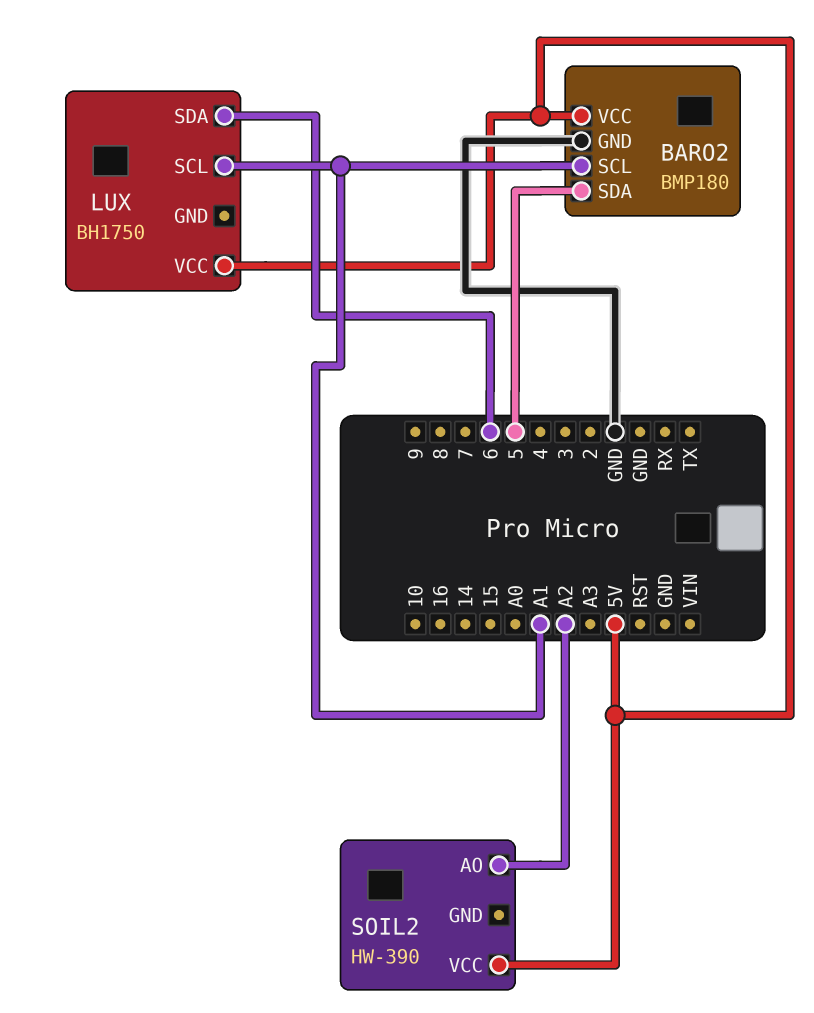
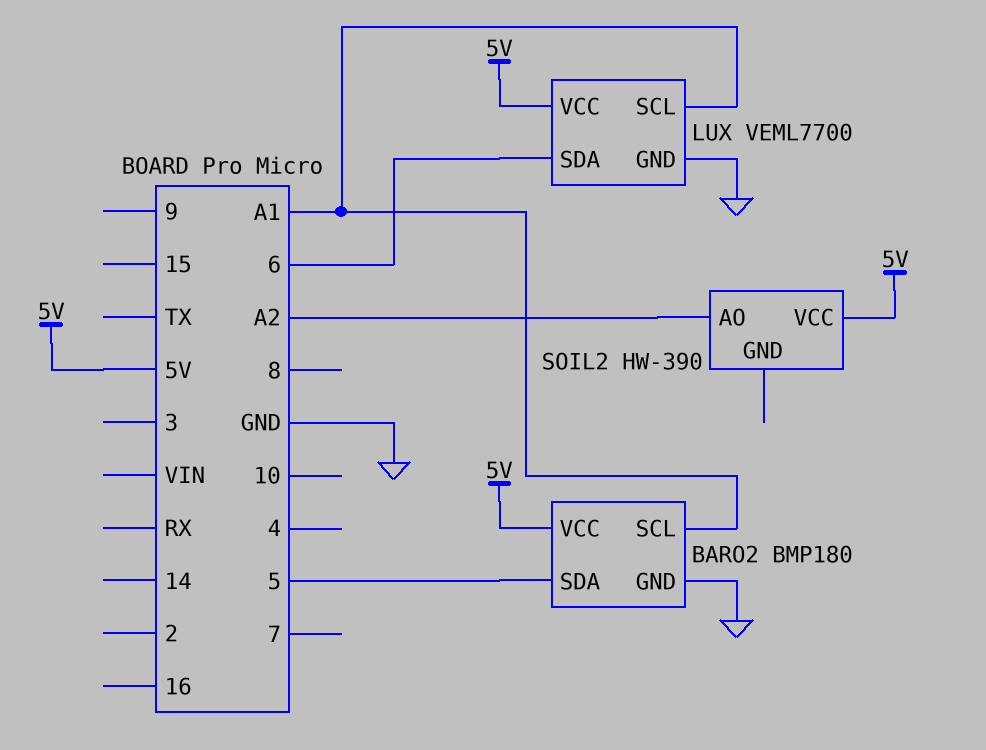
LUX: BH1750 -> VEML7700
LUX pin GND: none -> GND

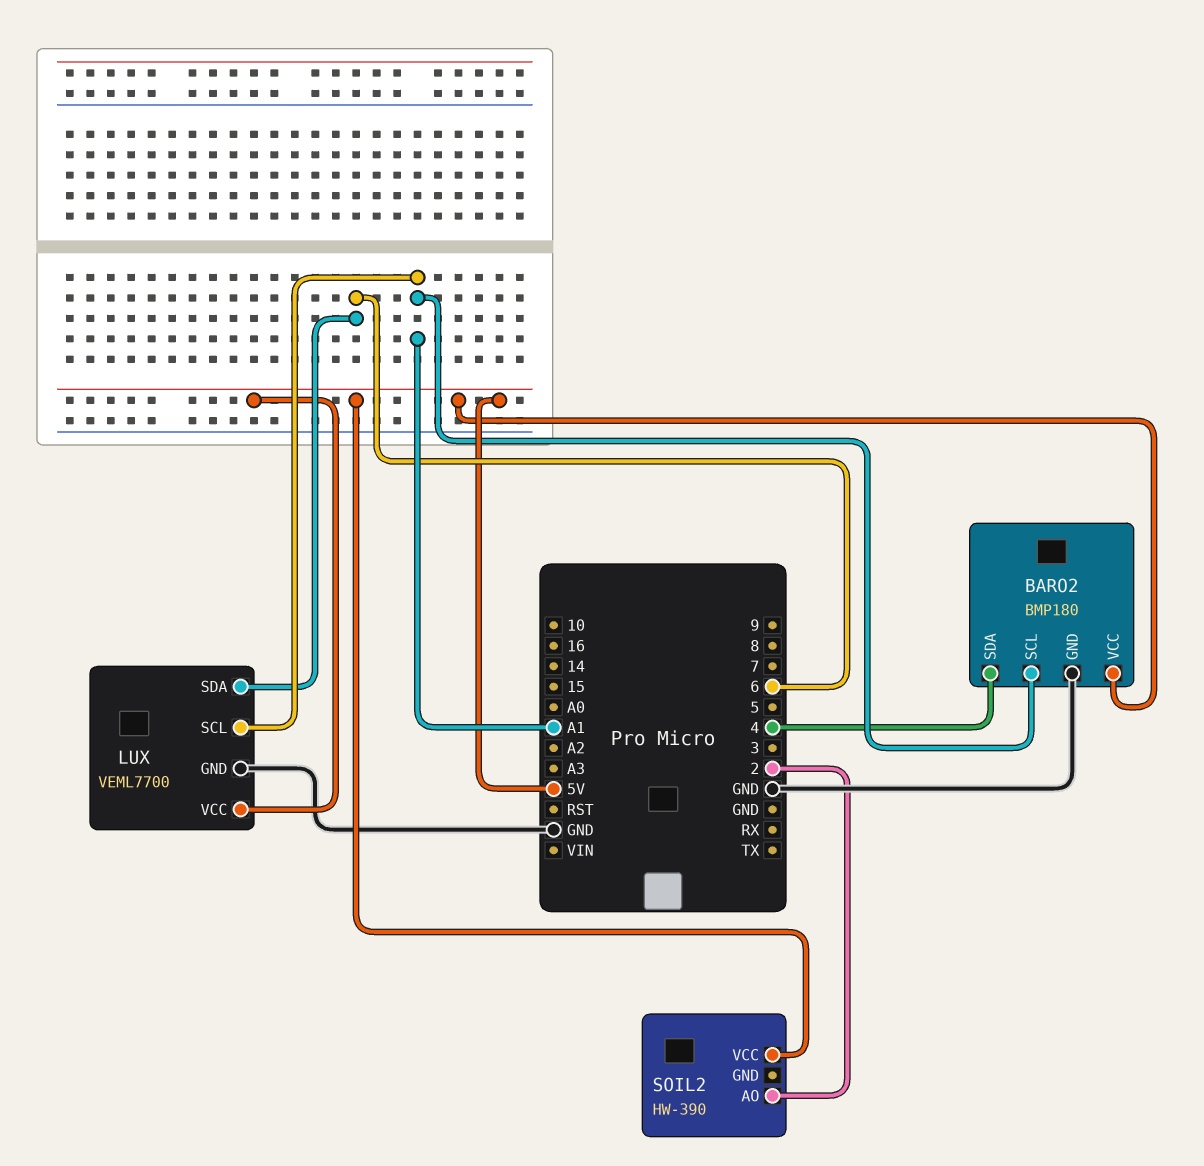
BARO2 pin SDA: 5 -> 4
SOIL2 pin AO: A2 -> 2

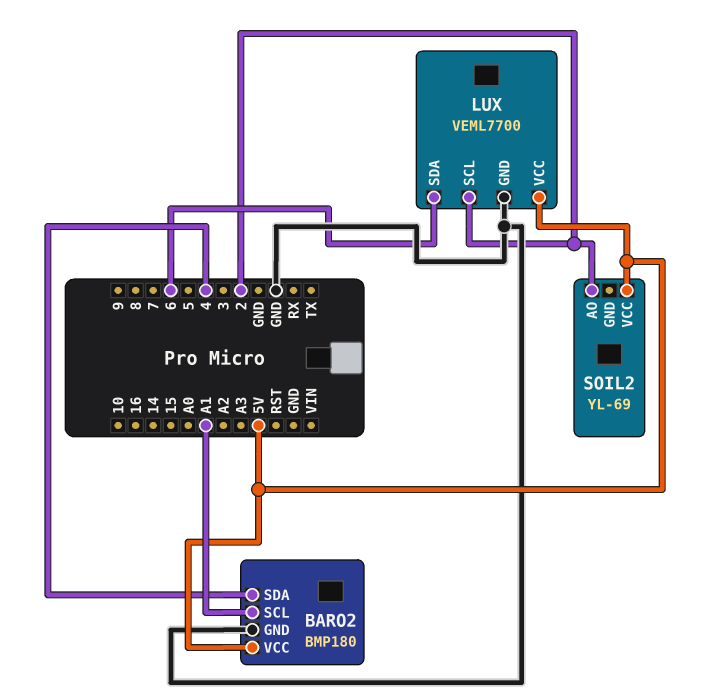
LUX pin SCL: A1 -> 2
SOIL2: HW-390 -> YL-69

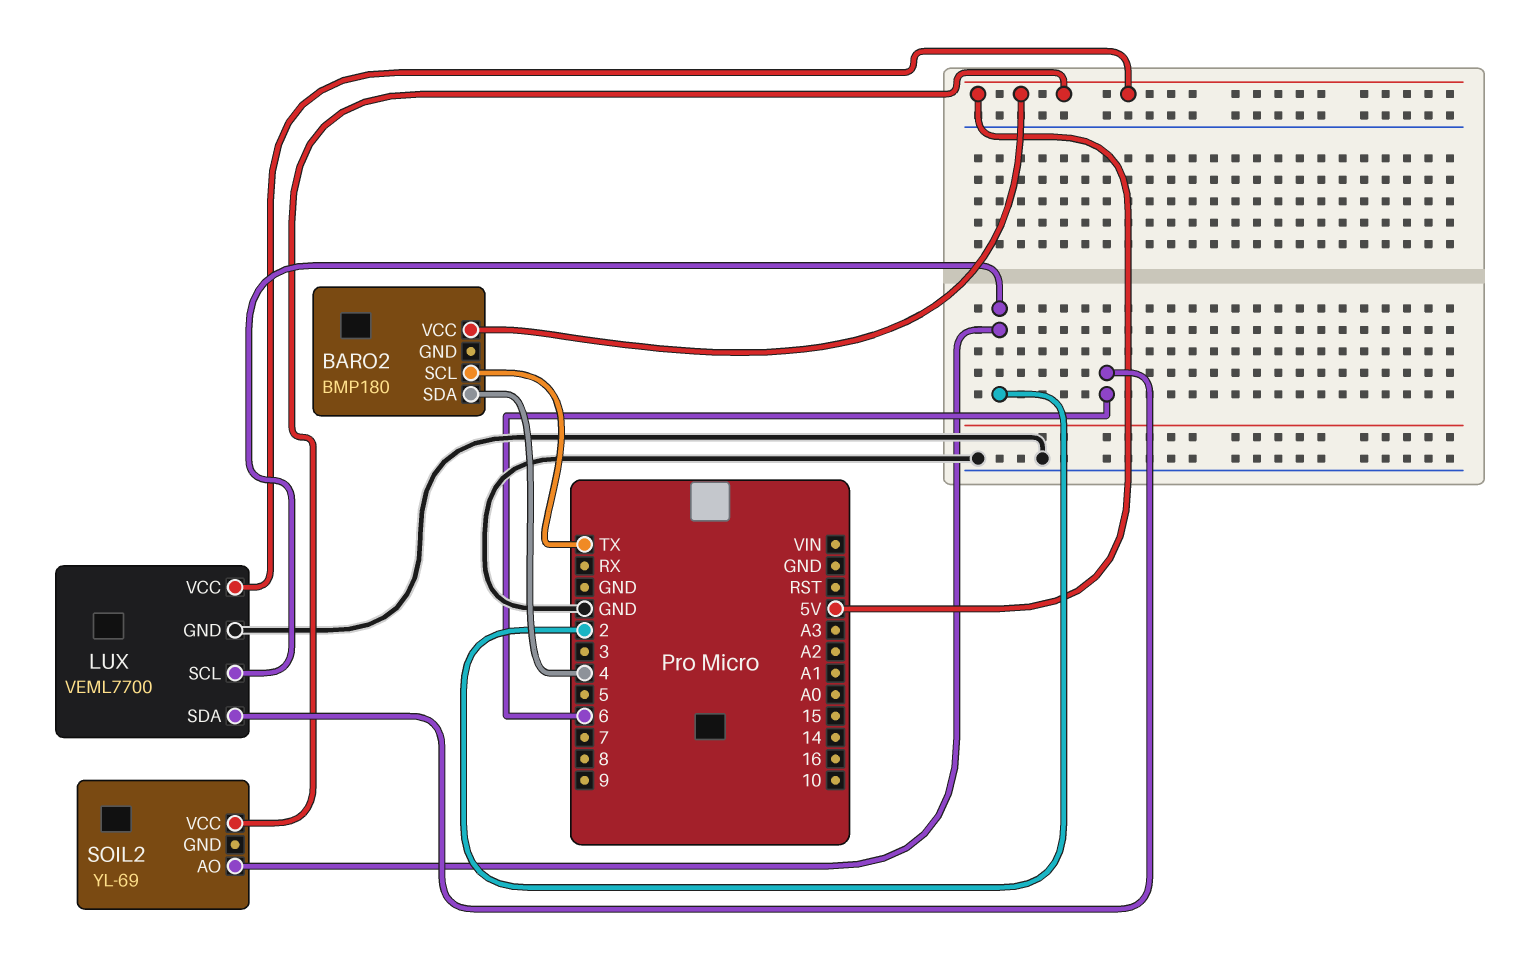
BARO2 pin GND: GND -> none
BARO2 pin SCL: A1 -> TX

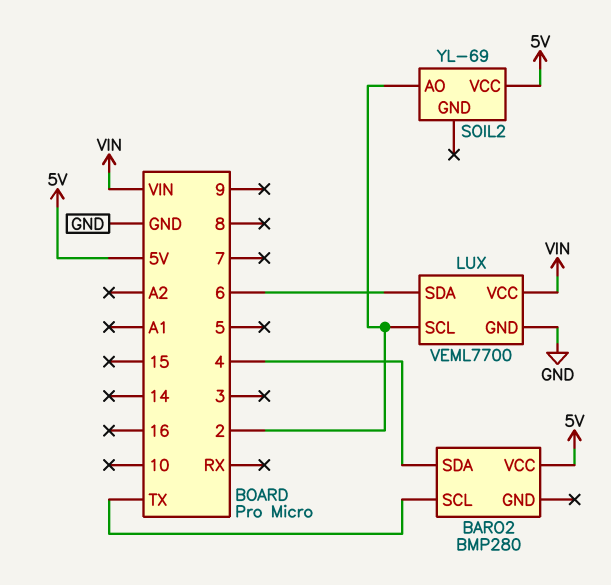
BARO2: BMP180 -> BMP280
LUX pin VCC: 5V -> VIN

